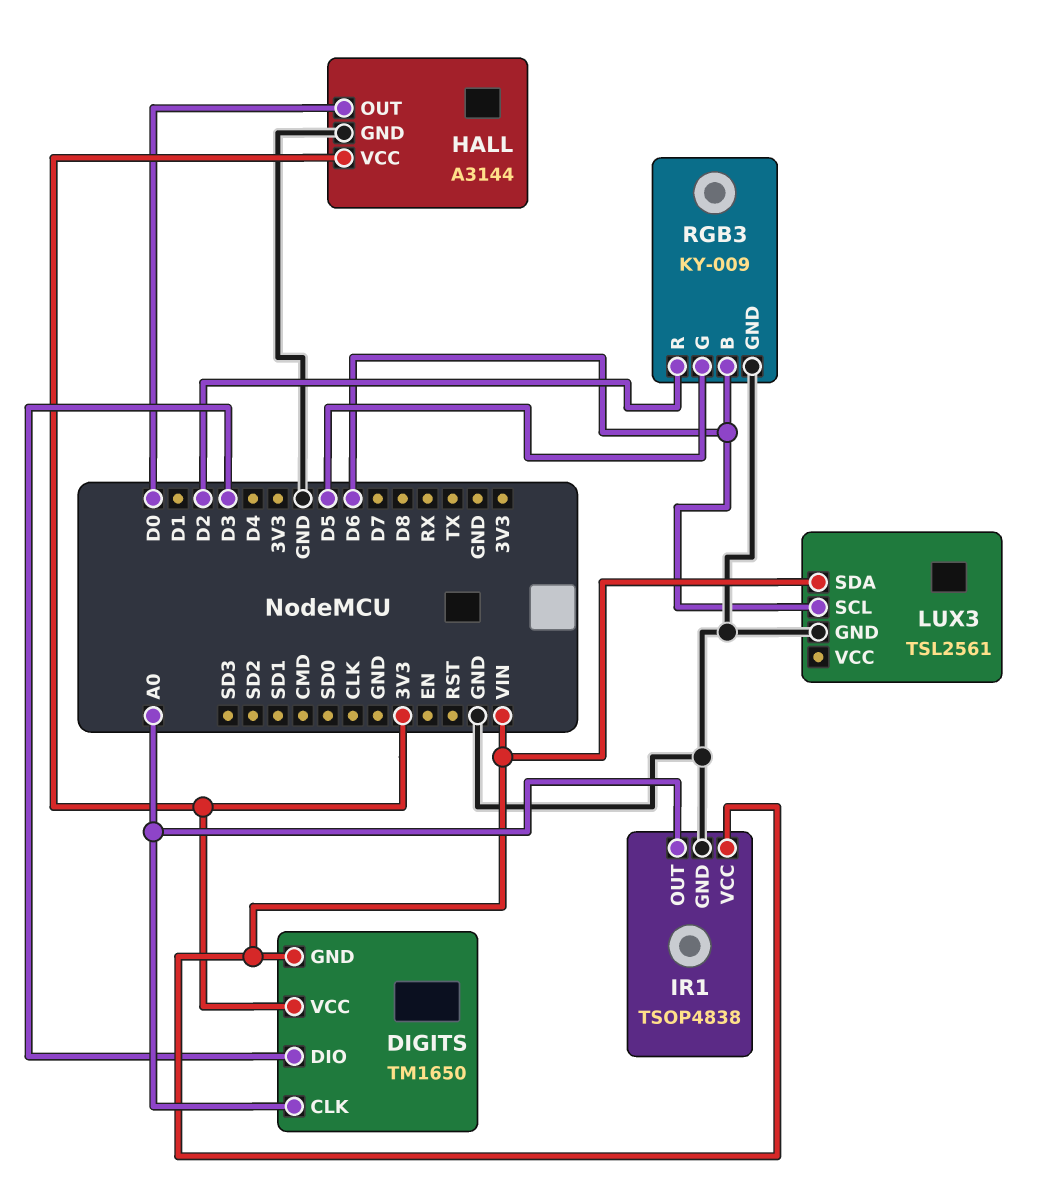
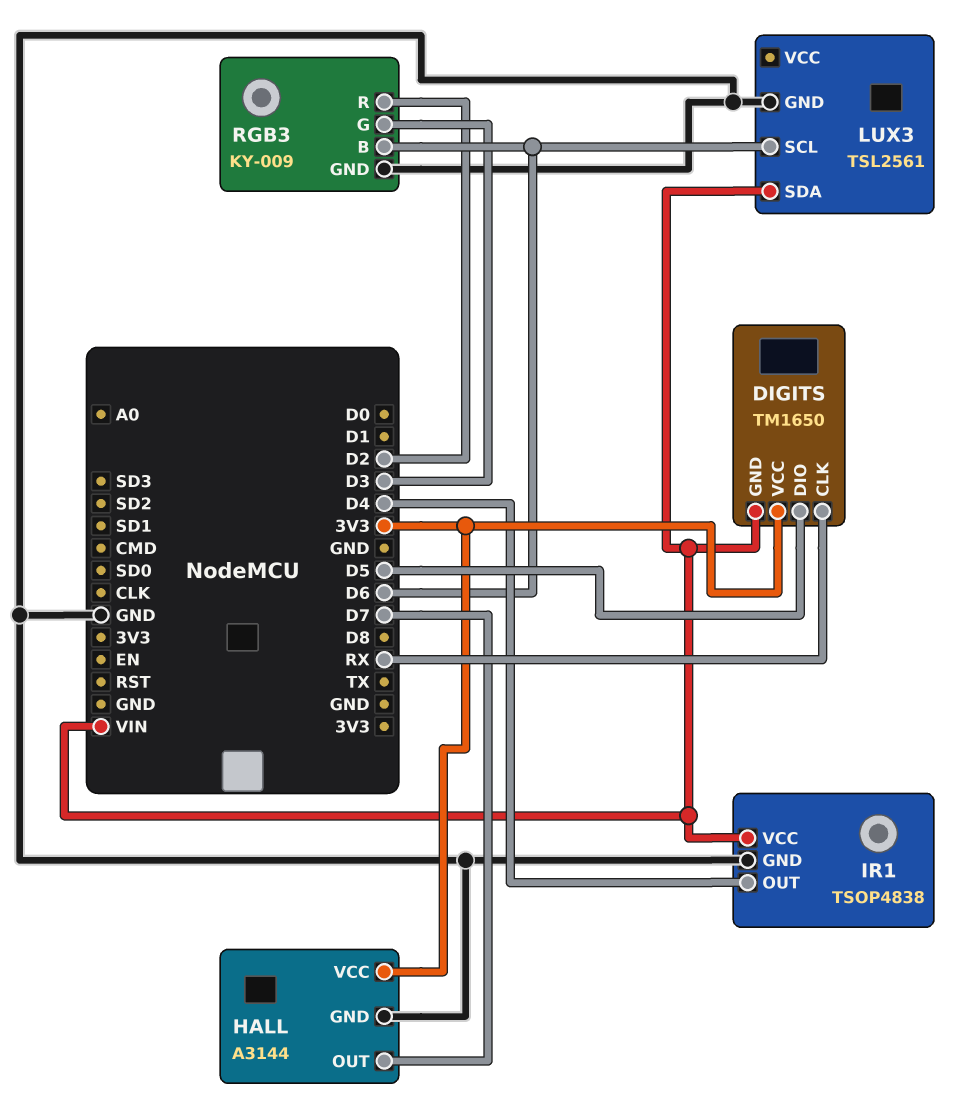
DIGITS pin CLK: A0 -> RX
DIGITS pin DIO: D3 -> D5
HALL pin OUT: D0 -> D7
IR1 pin OUT: A0 -> D4
RGB3 pin G: D5 -> D3

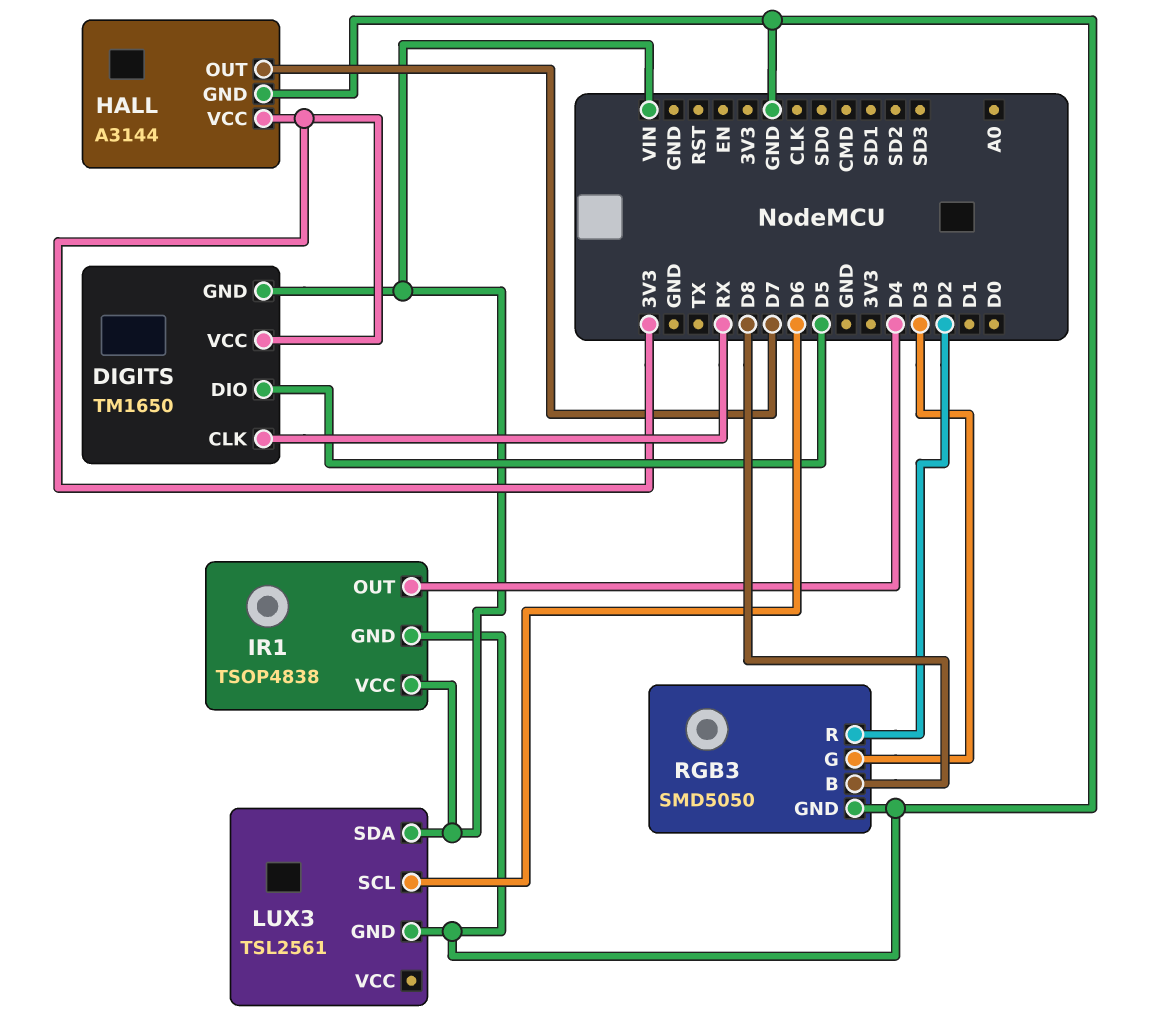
RGB3: KY-009 -> SMD5050
RGB3 pin B: D6 -> D8

